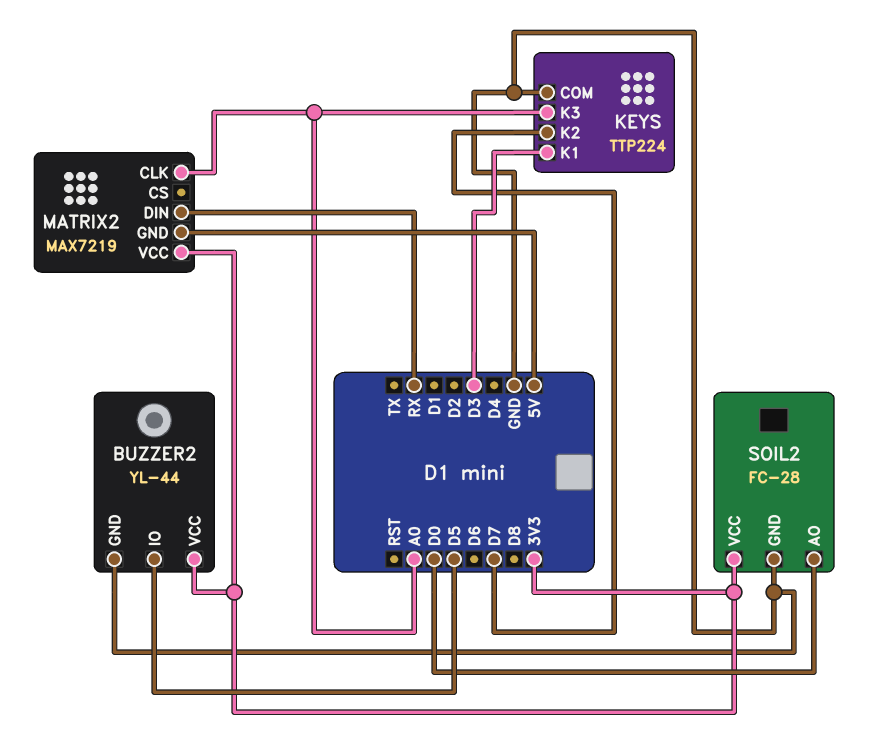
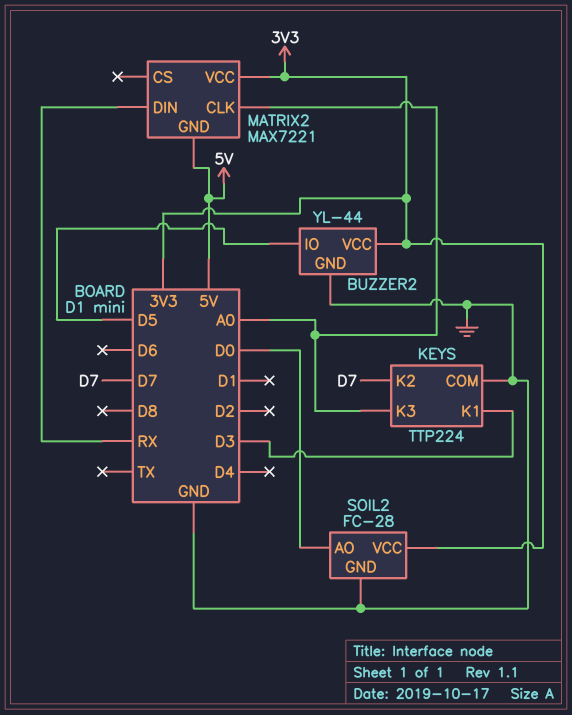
MATRIX2: MAX7219 -> MAX7221

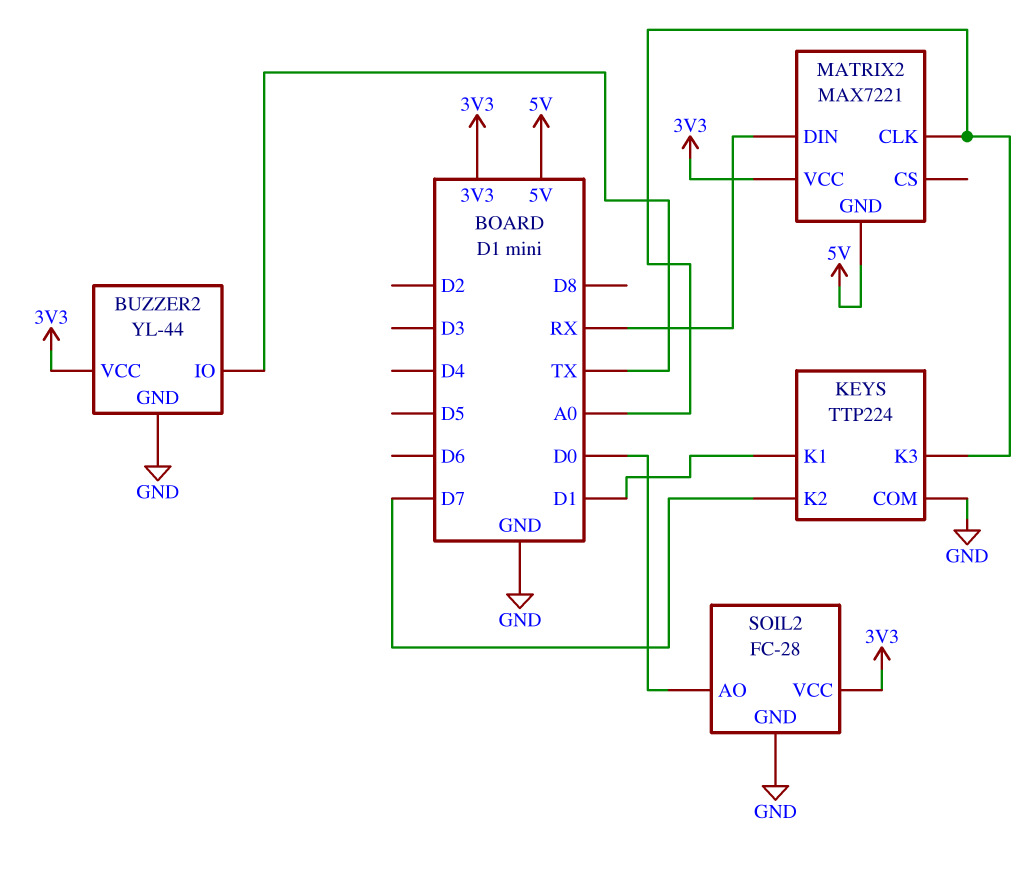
BUZZER2 pin IO: D5 -> TX
KEYS pin K1: D3 -> D1

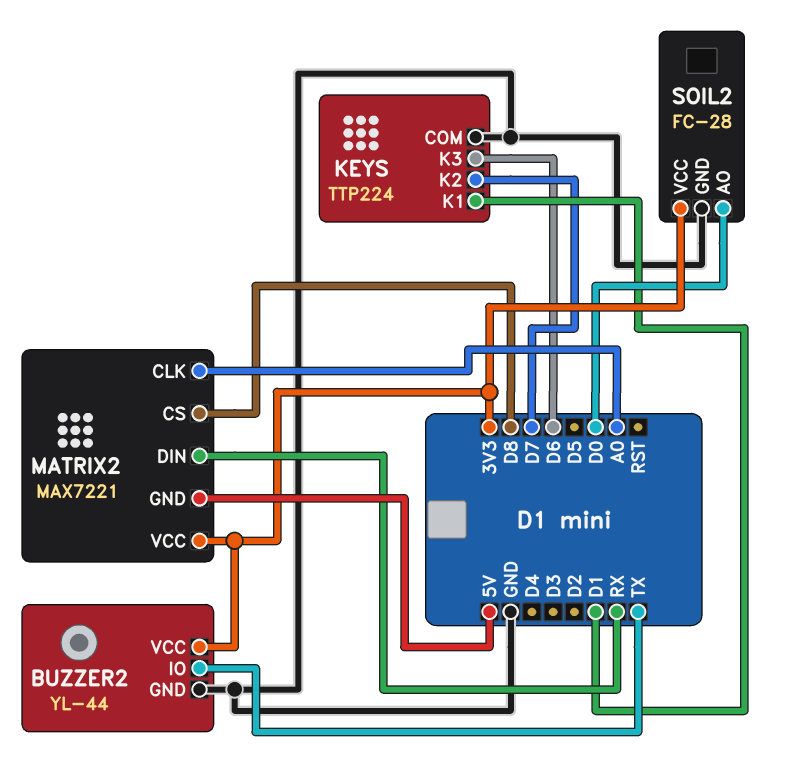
KEYS pin K3: A0 -> D6
MATRIX2 pin CS: none -> D8

